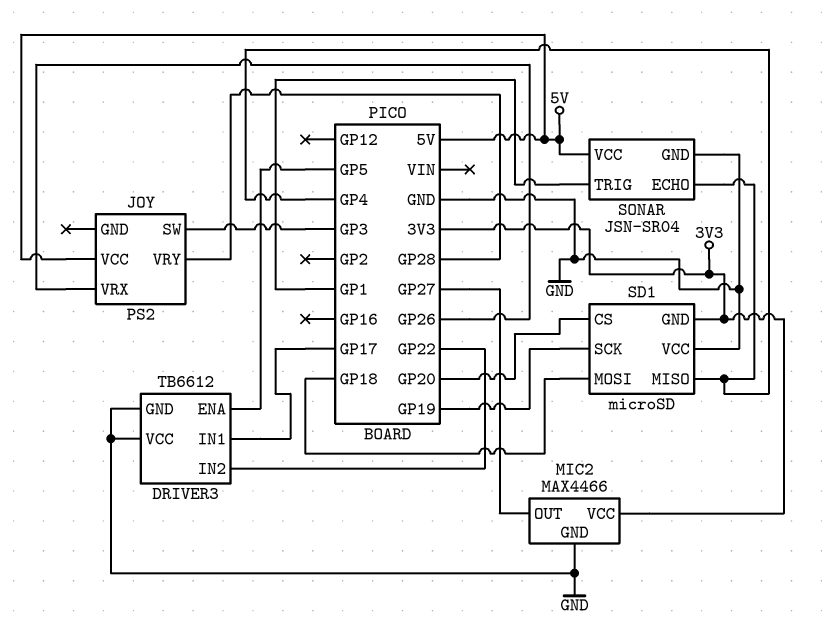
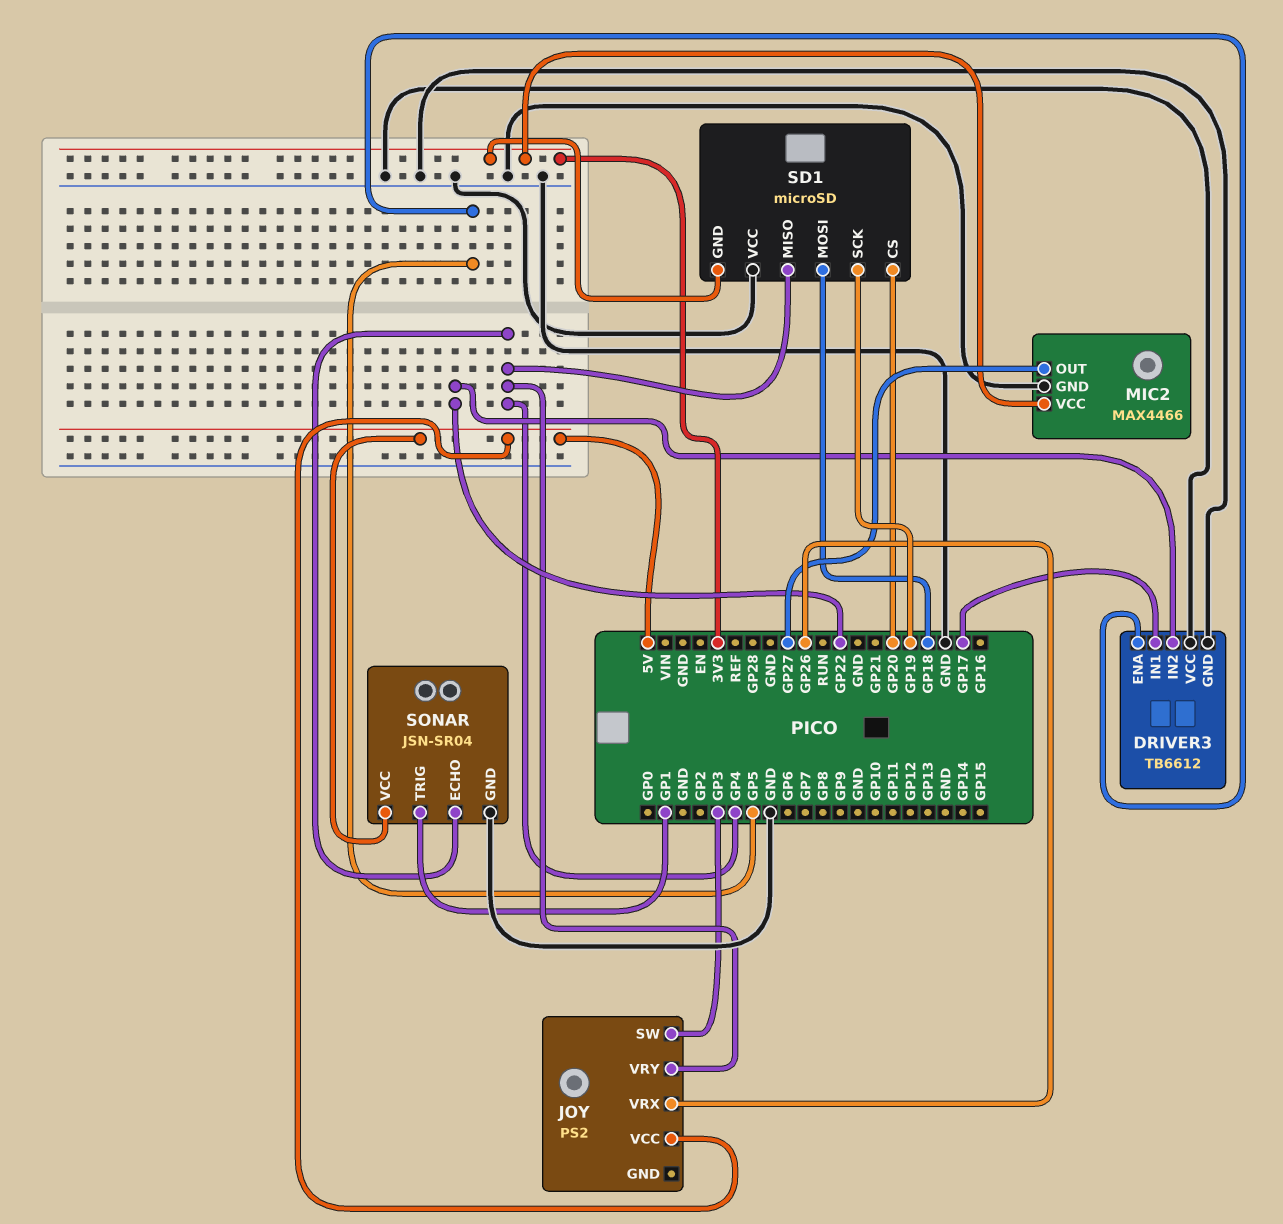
JOY pin VRY: GP28 -> GP4

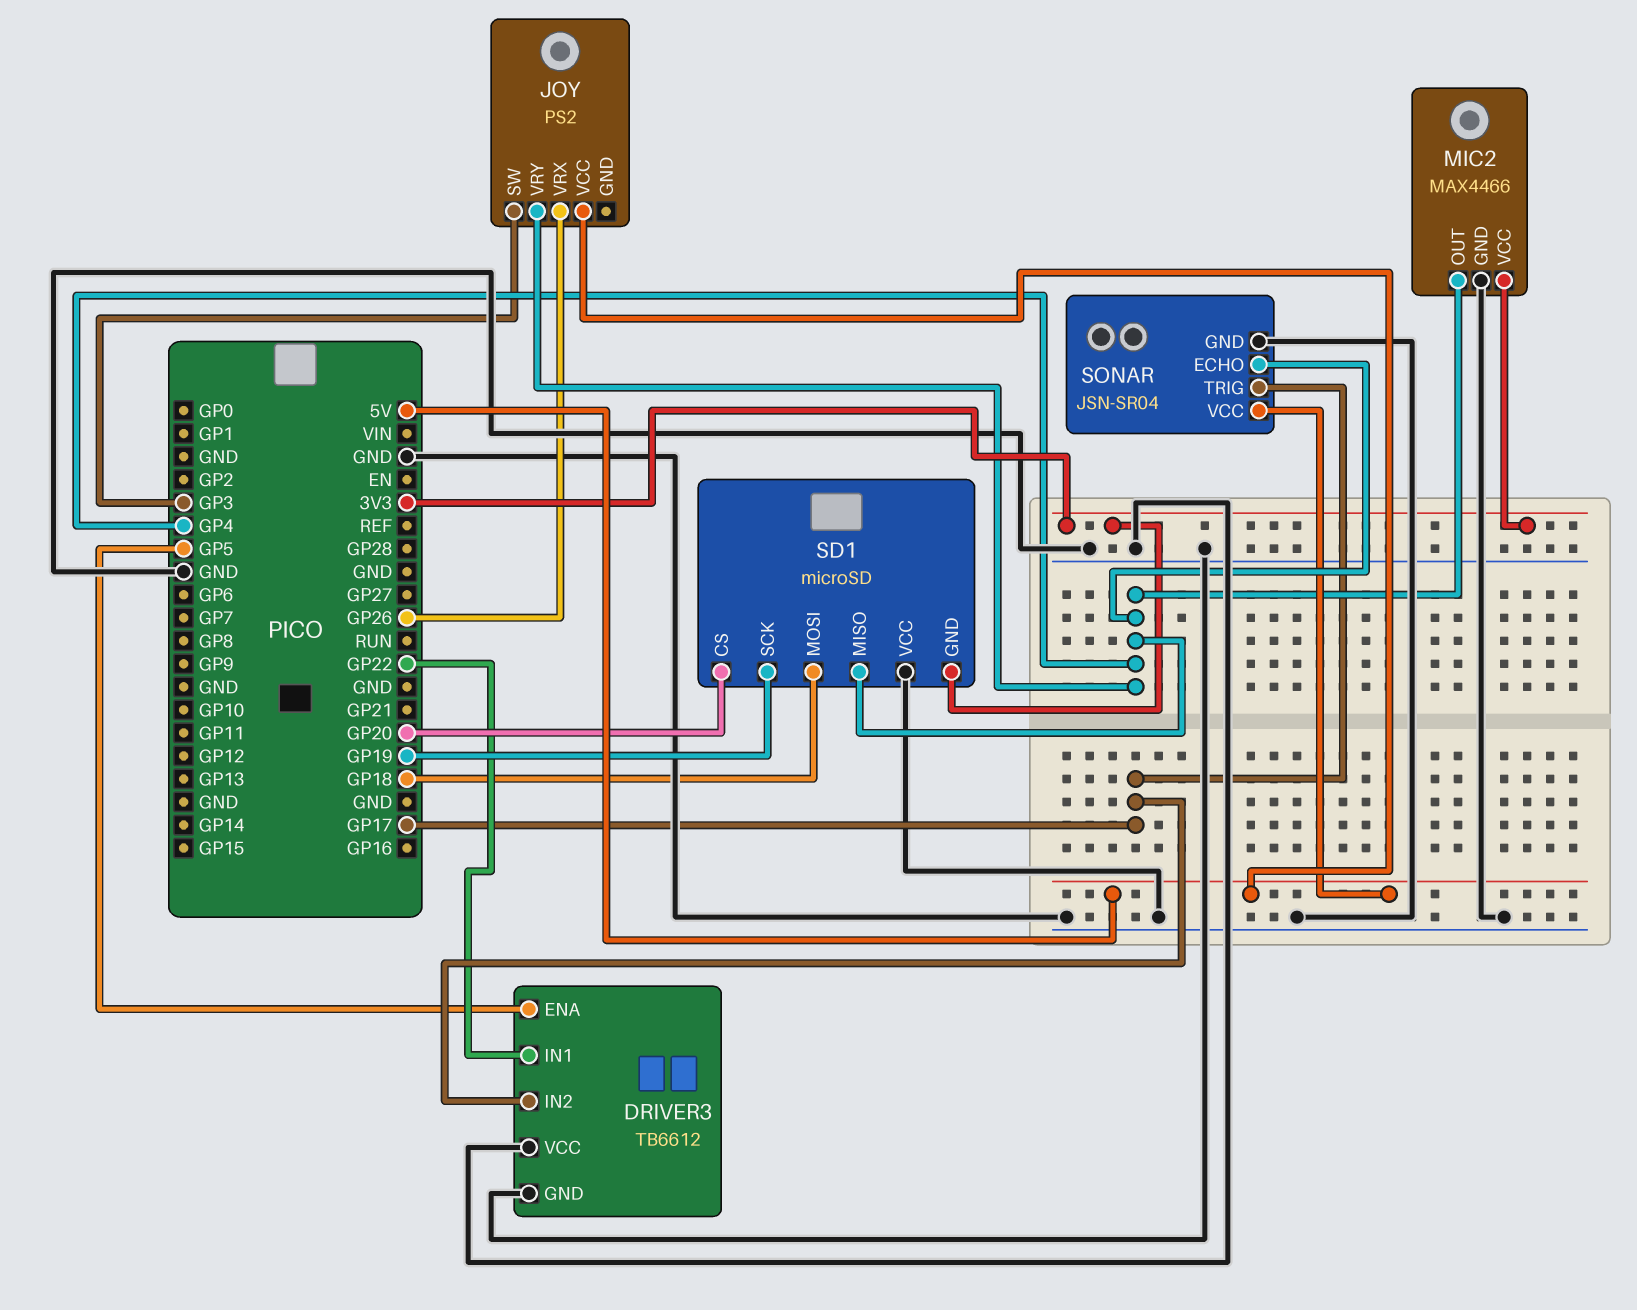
DRIVER3 pin IN1: GP17 -> GP22
DRIVER3 pin IN2: GP22 -> GP17
MIC2 pin OUT: GP27 -> GP4
SONAR pin TRIG: GP1 -> GP17

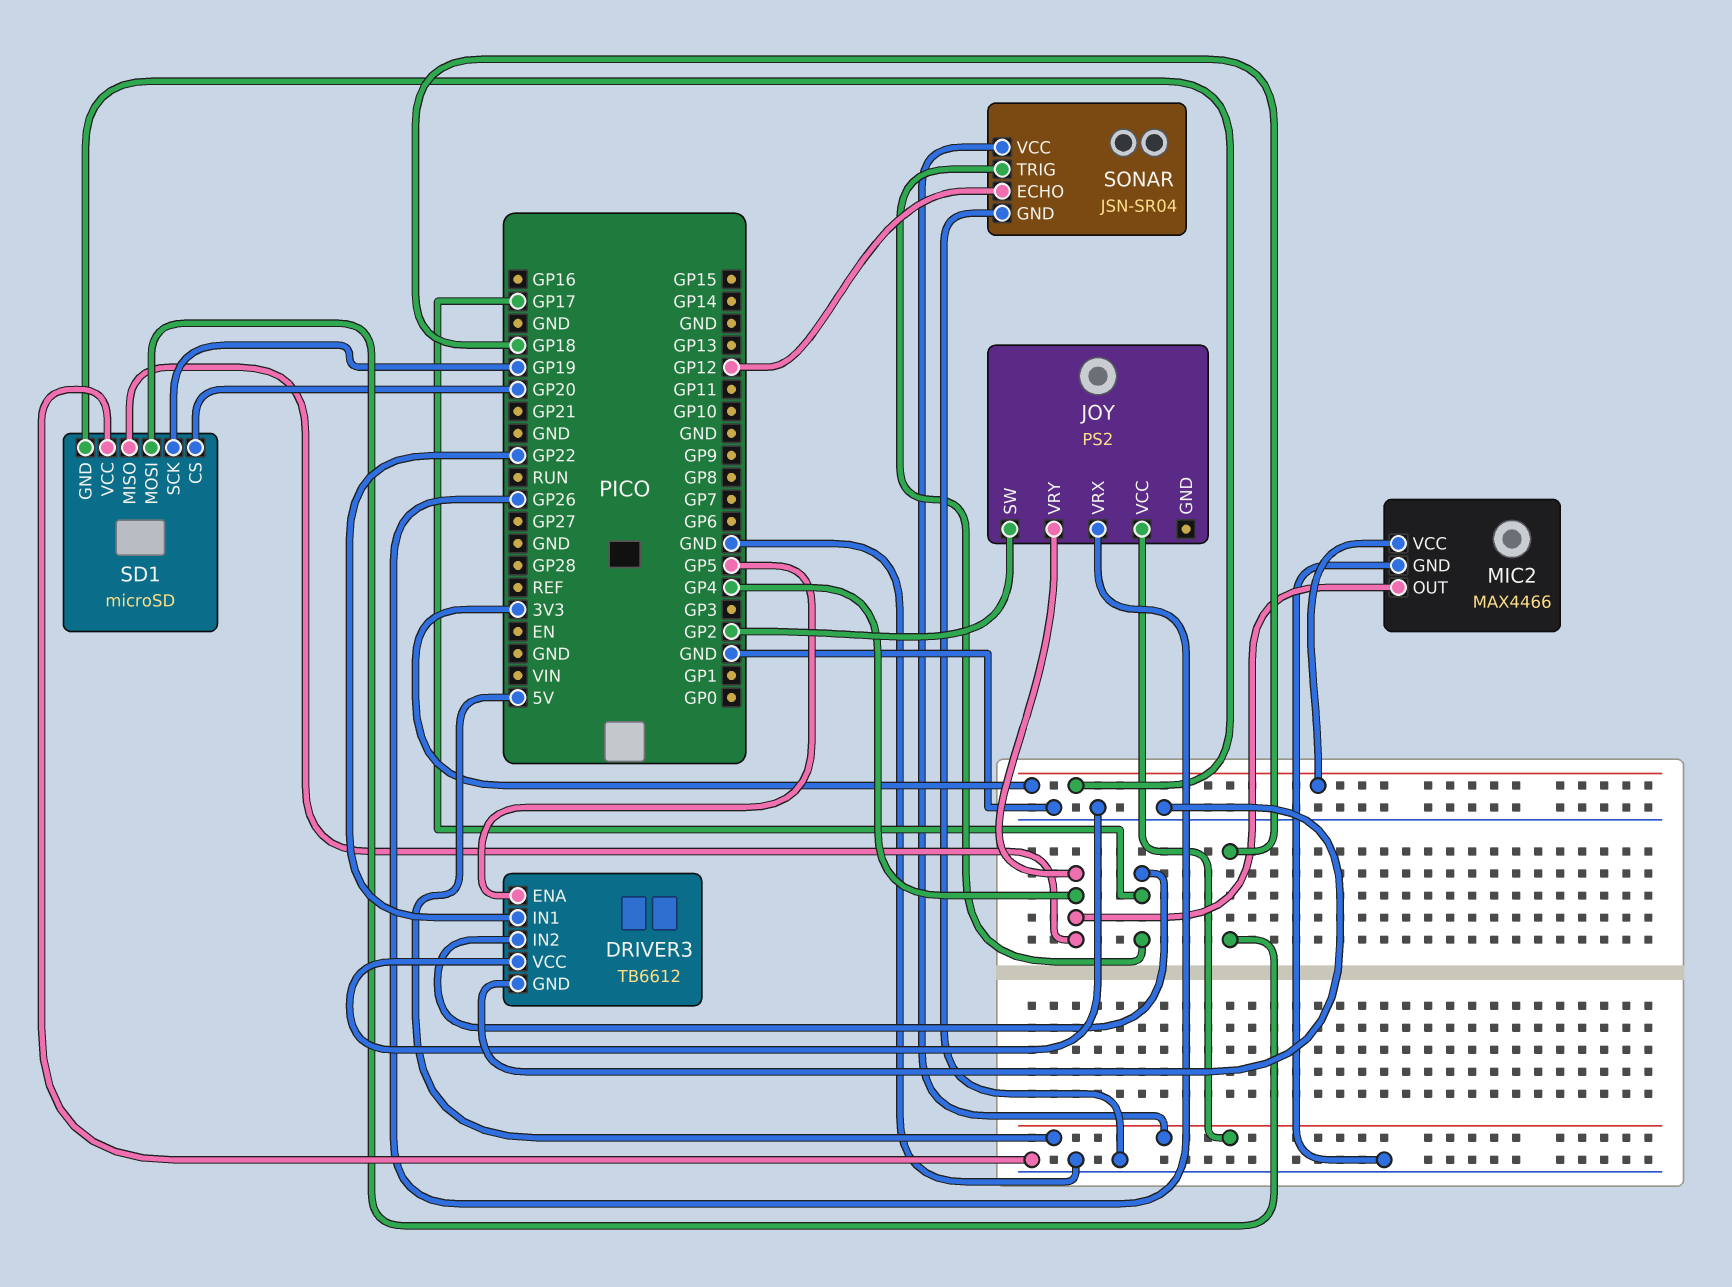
JOY pin SW: GP3 -> GP2
SONAR pin ECHO: GP4 -> GP12

